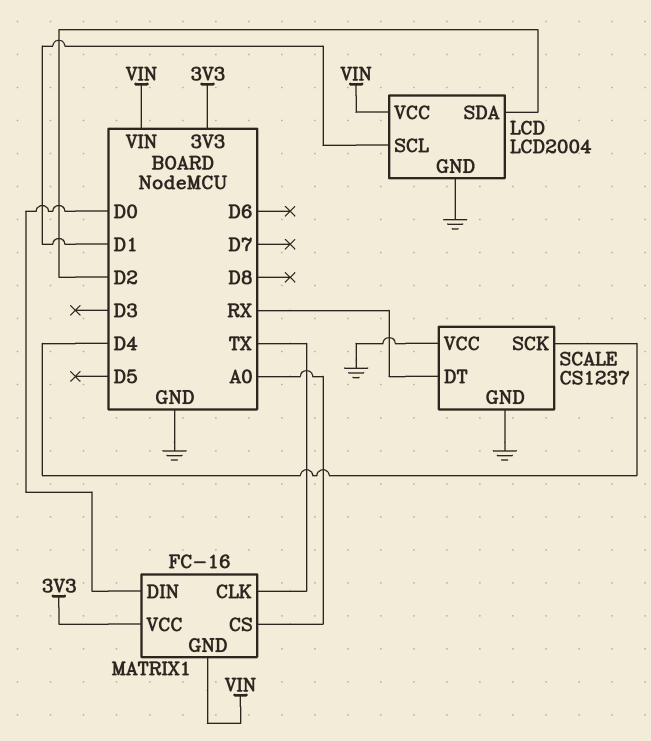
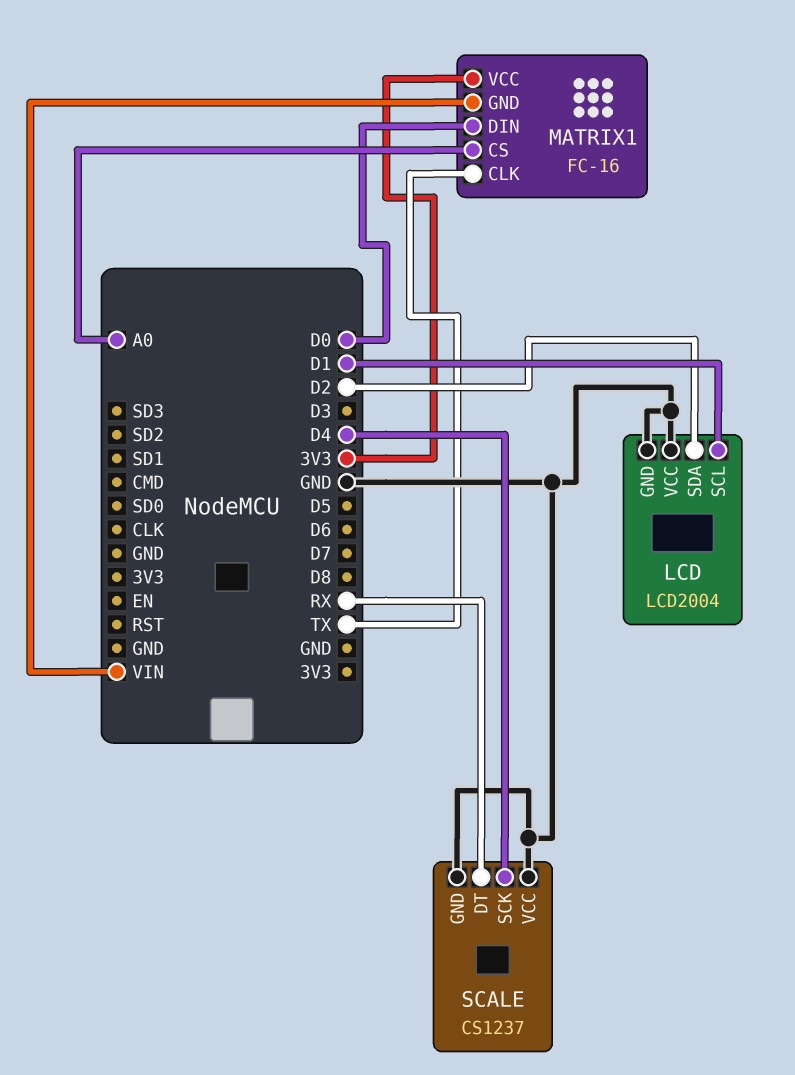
LCD pin VCC: VIN -> GND

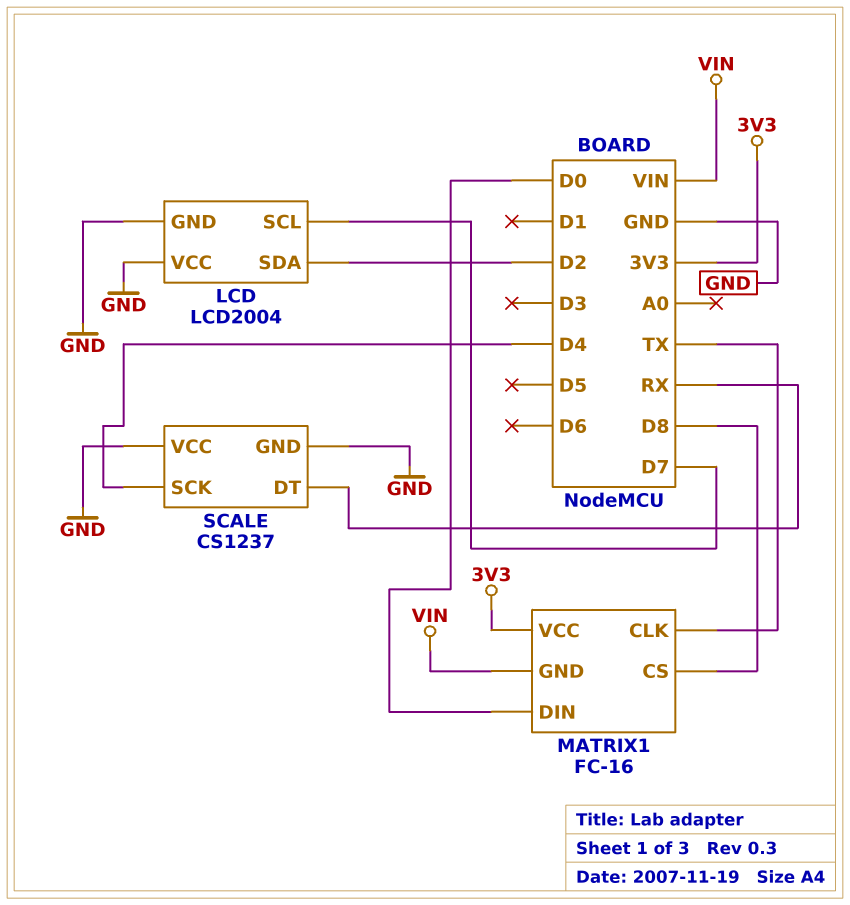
LCD pin SCL: D1 -> D7
MATRIX1 pin CS: A0 -> D8

